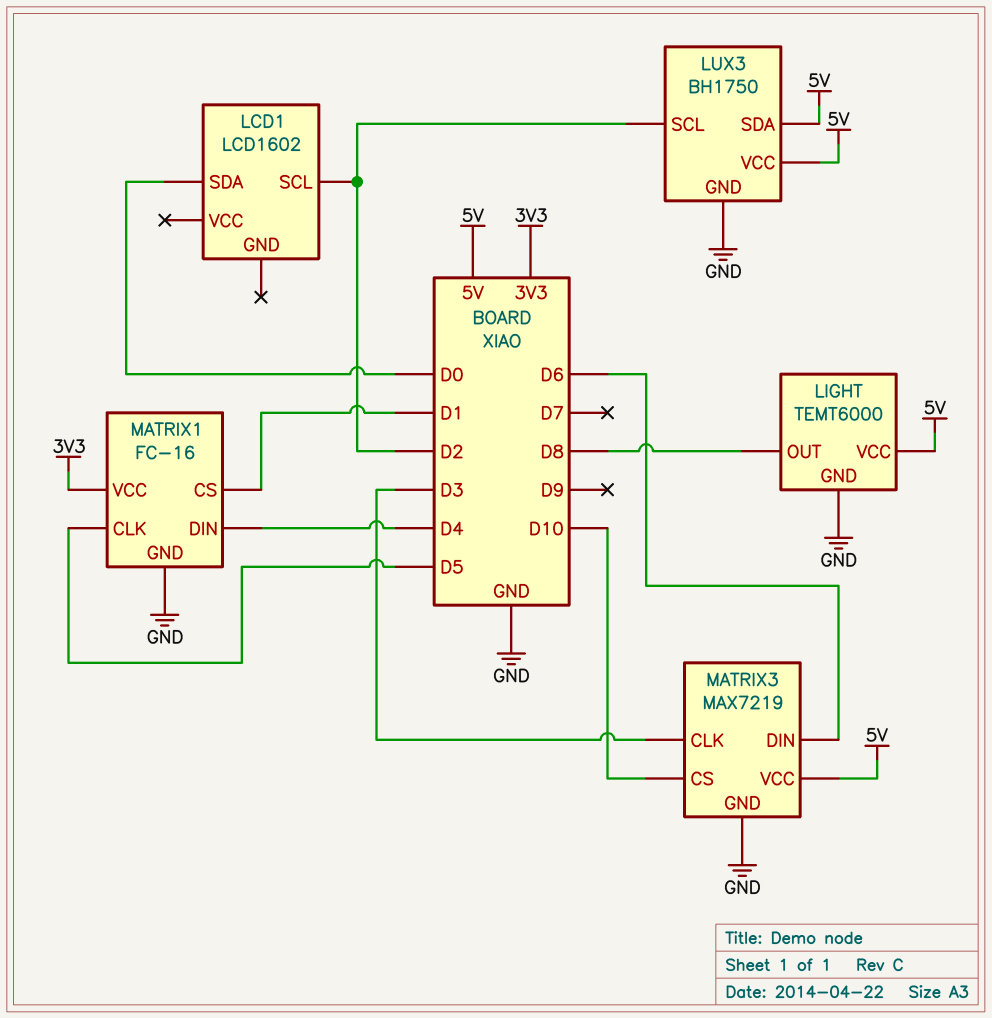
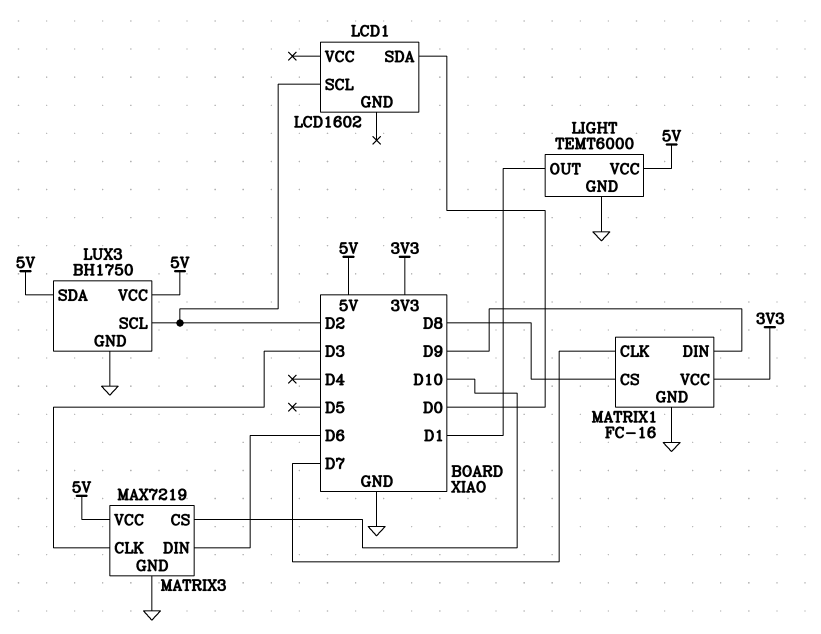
LIGHT pin OUT: D8 -> D1
MATRIX1 pin CLK: D5 -> D7
MATRIX1 pin CS: D1 -> D8
MATRIX1 pin DIN: D4 -> D9

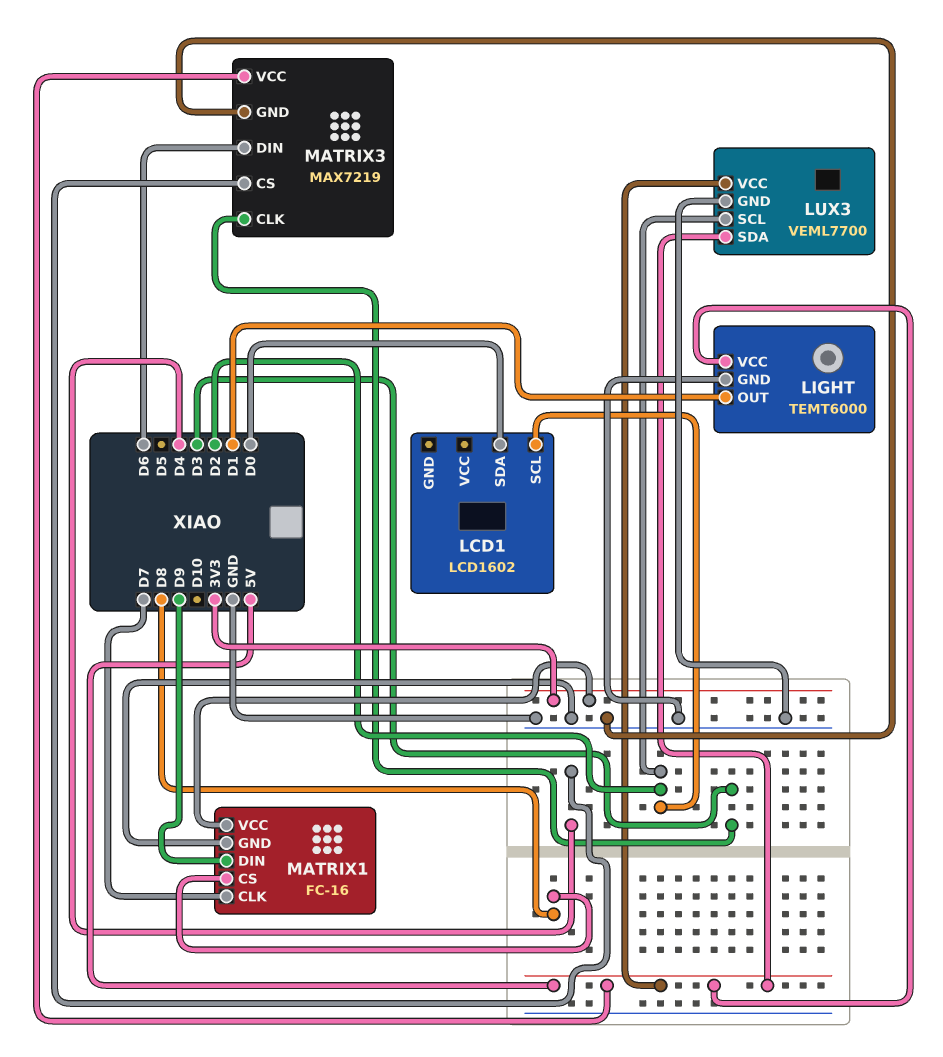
LUX3: BH1750 -> VEML7700
MATRIX3 pin CS: D10 -> D4

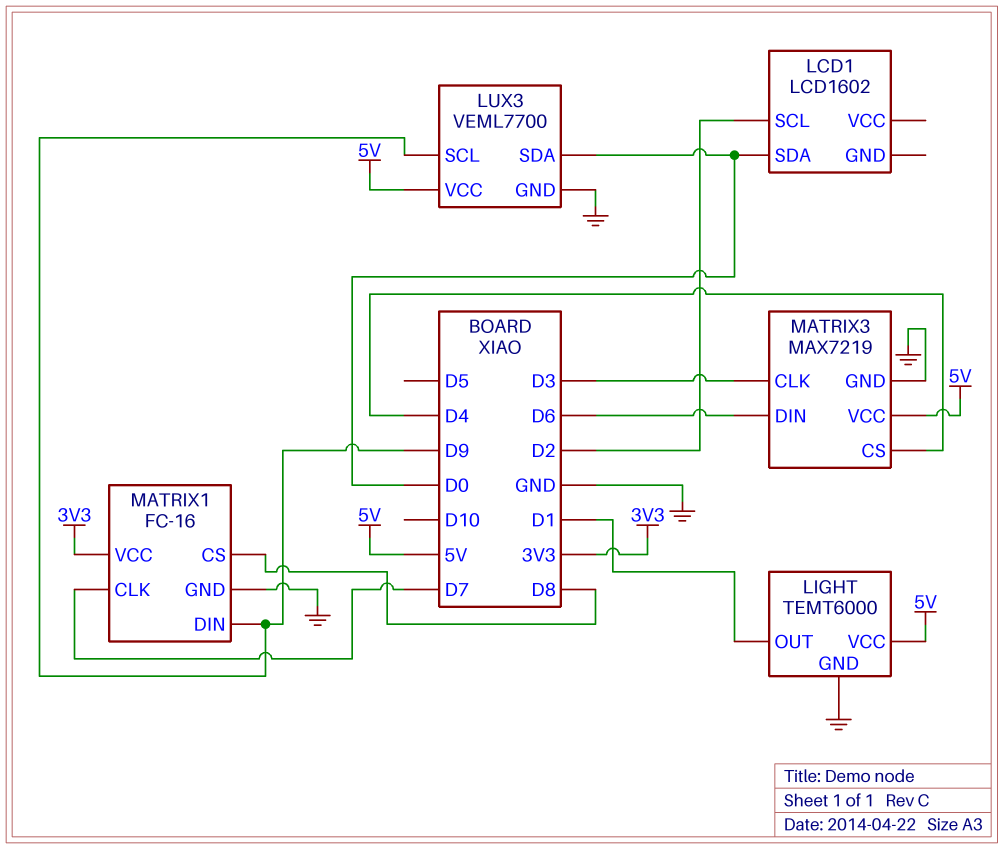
LUX3 pin SCL: D2 -> D9
LUX3 pin SDA: 5V -> D0

